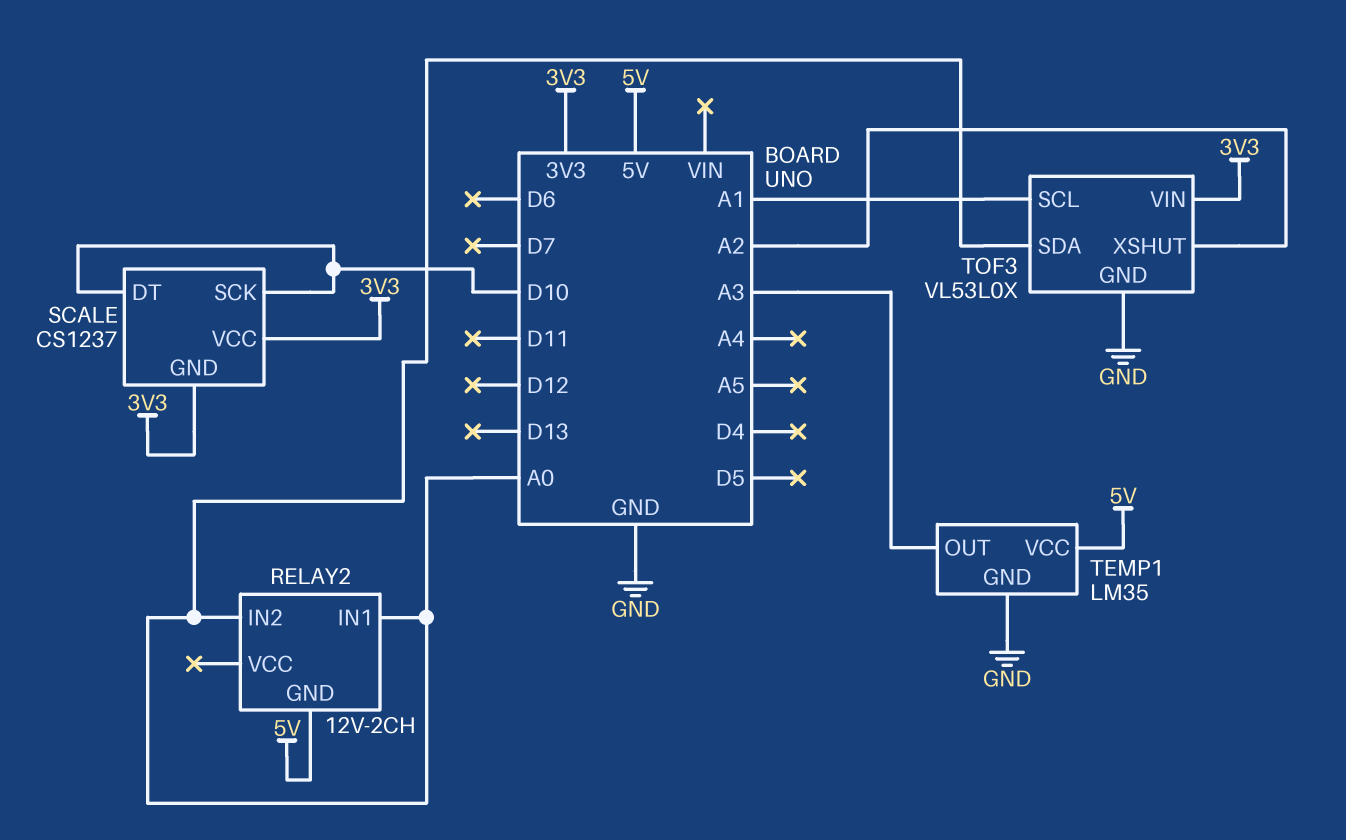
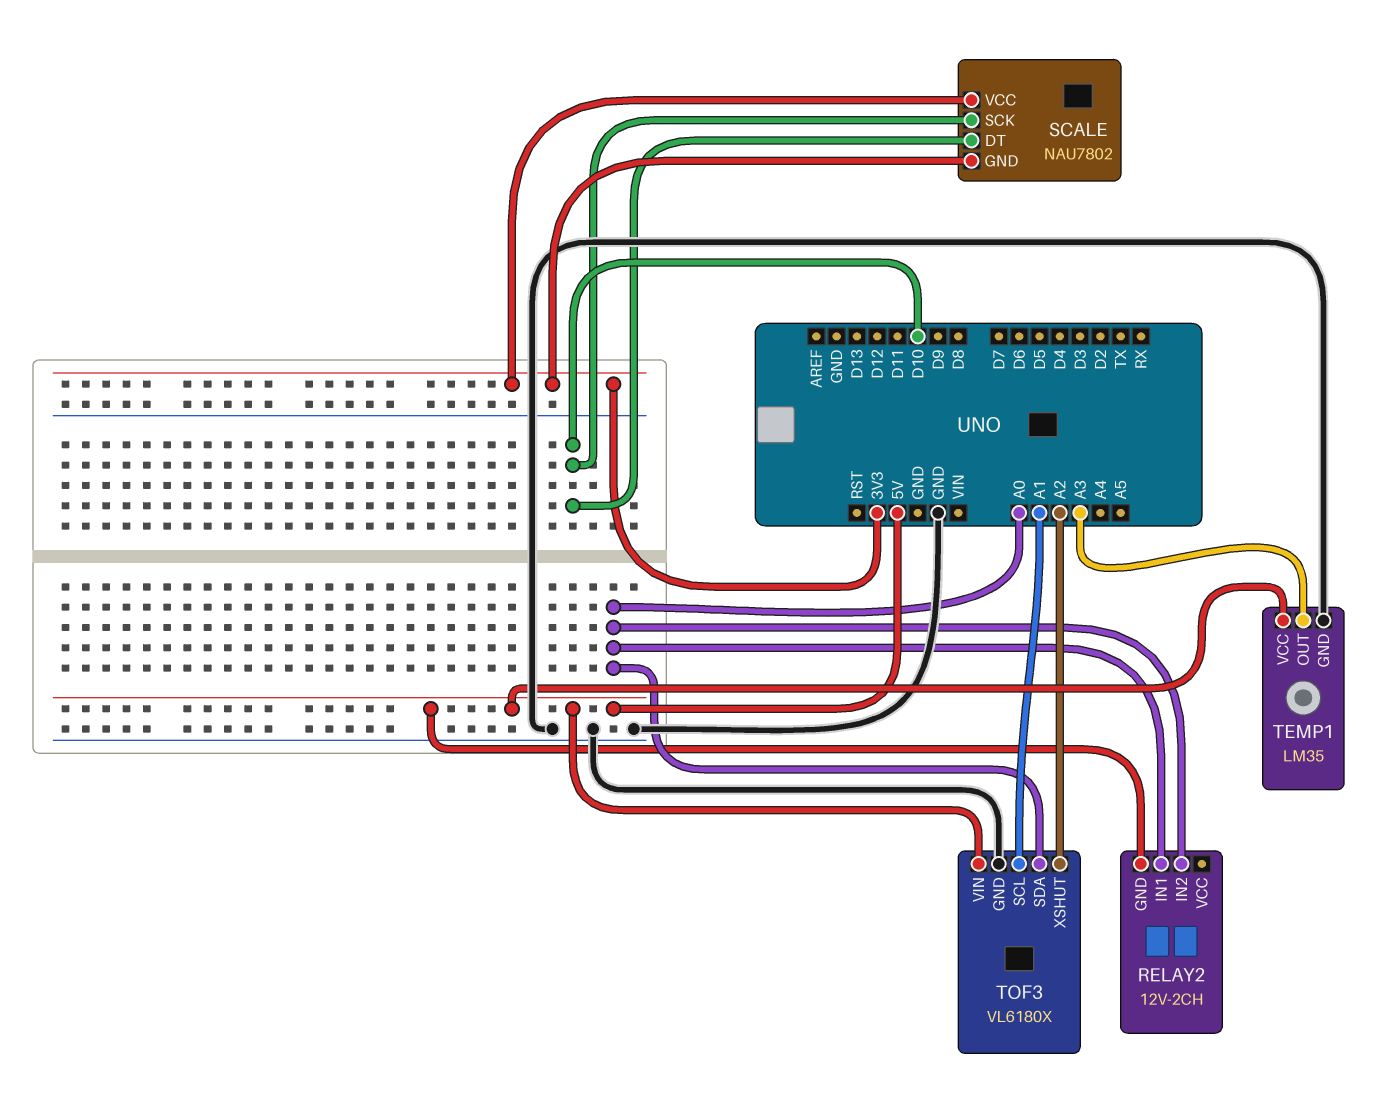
SCALE: CS1237 -> NAU7802
TOF3: VL53L0X -> VL6180X
TOF3 pin VIN: 3V3 -> 5V

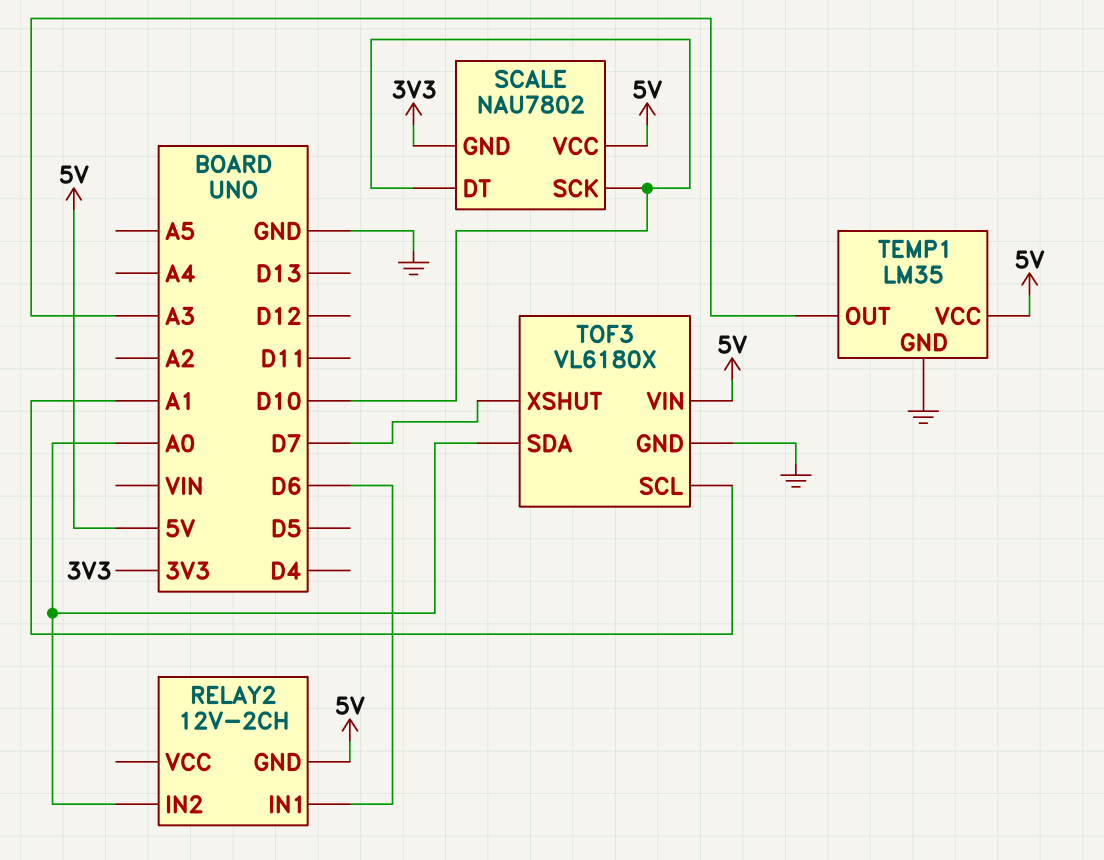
RELAY2 pin IN1: A0 -> D6
SCALE pin VCC: 3V3 -> 5V
TOF3 pin XSHUT: A2 -> D7

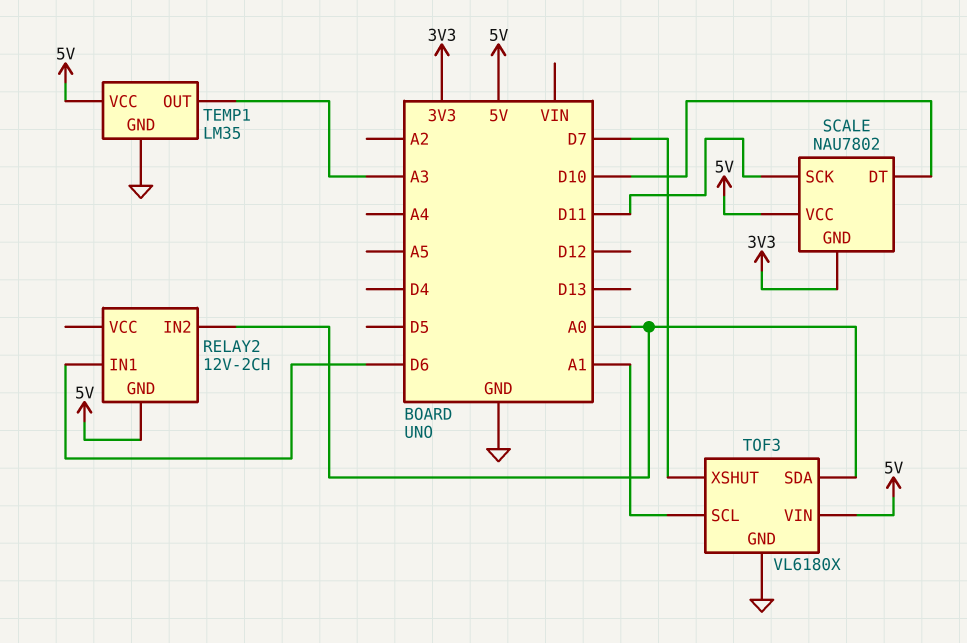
SCALE pin SCK: D10 -> D11

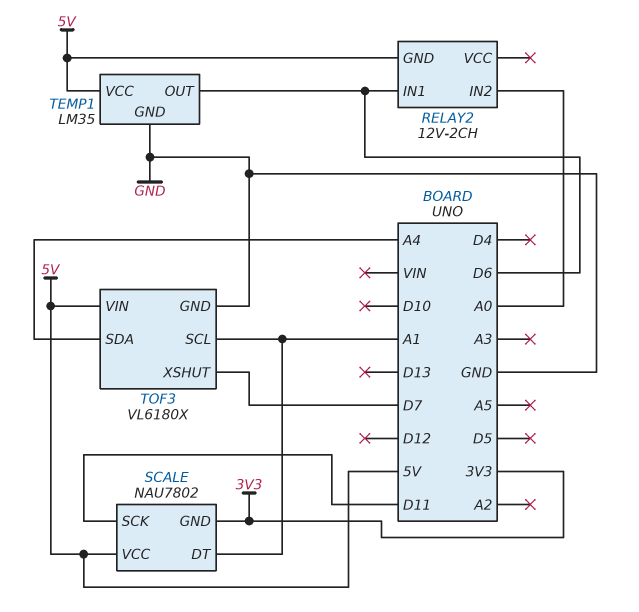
SCALE pin DT: D10 -> A1
TEMP1 pin OUT: A3 -> D6
TOF3 pin SDA: A0 -> A4

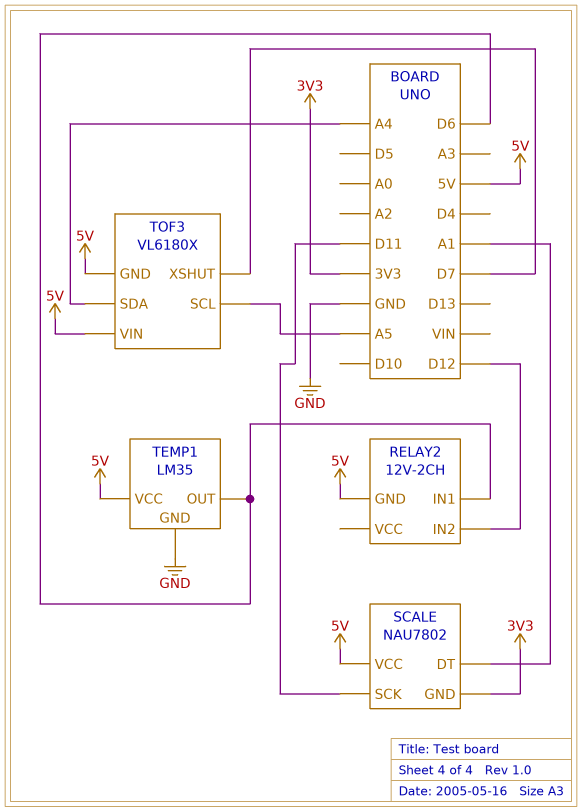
RELAY2 pin IN2: A0 -> D12
TOF3 pin GND: GND -> 5V
TOF3 pin SCL: A1 -> A5

